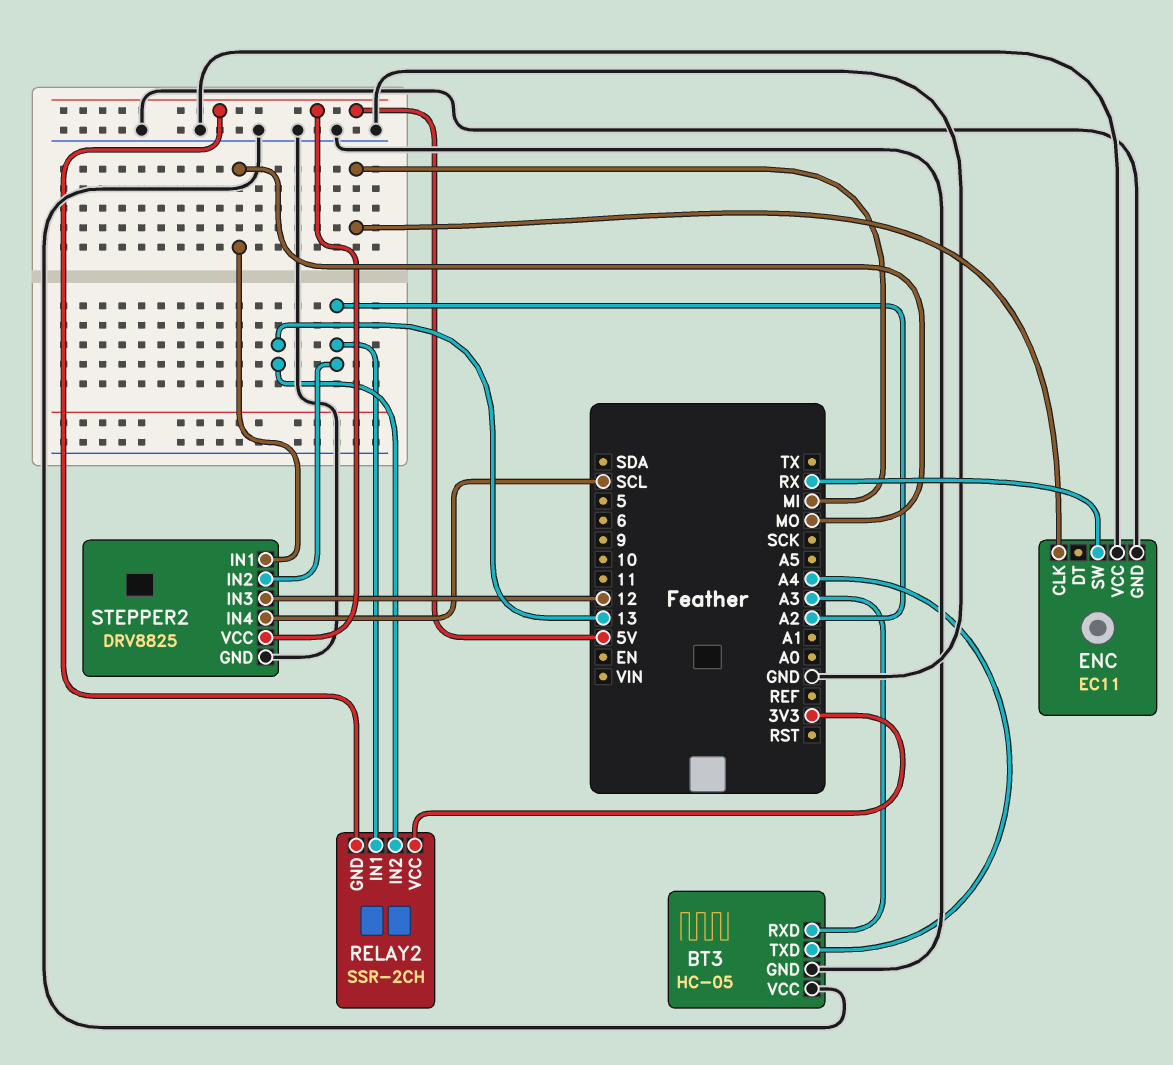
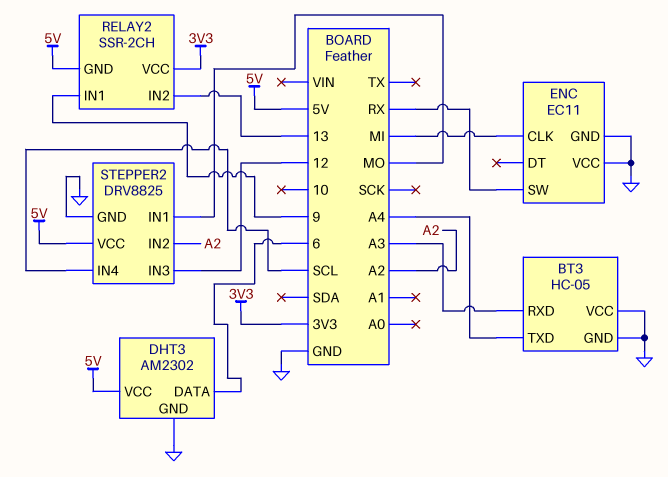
DHT3: none -> AM2302
DHT3 pin DATA: none -> 6
DHT3 pin GND: none -> GND
DHT3 pin VCC: none -> 5V
RELAY2 pin IN1: A2 -> 9

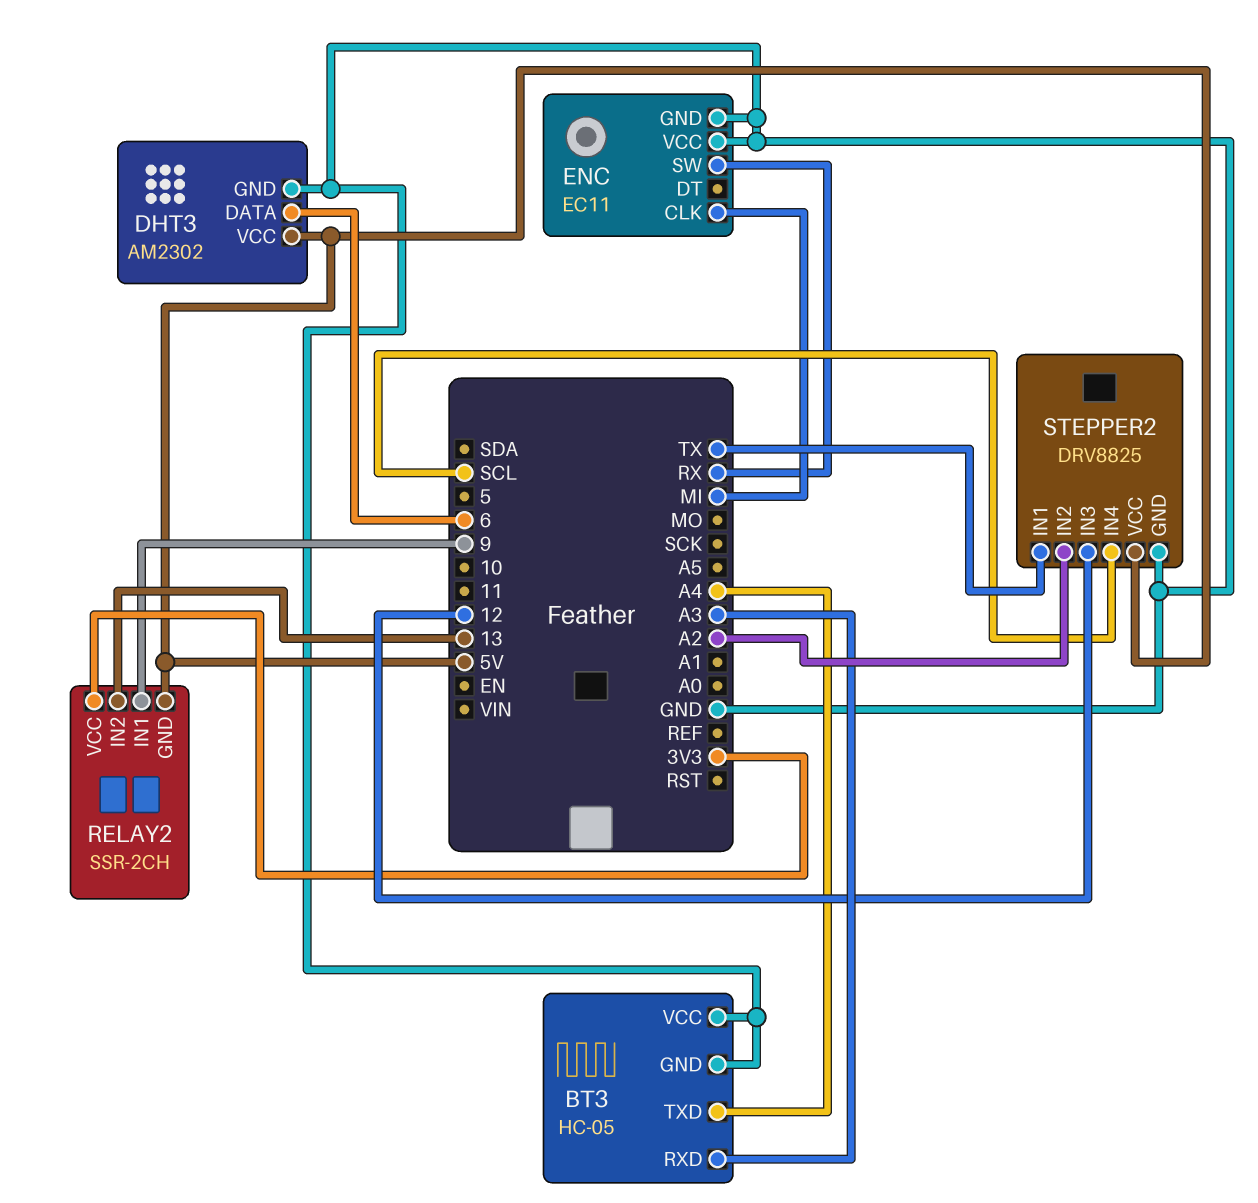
STEPPER2 pin IN1: MO -> TX

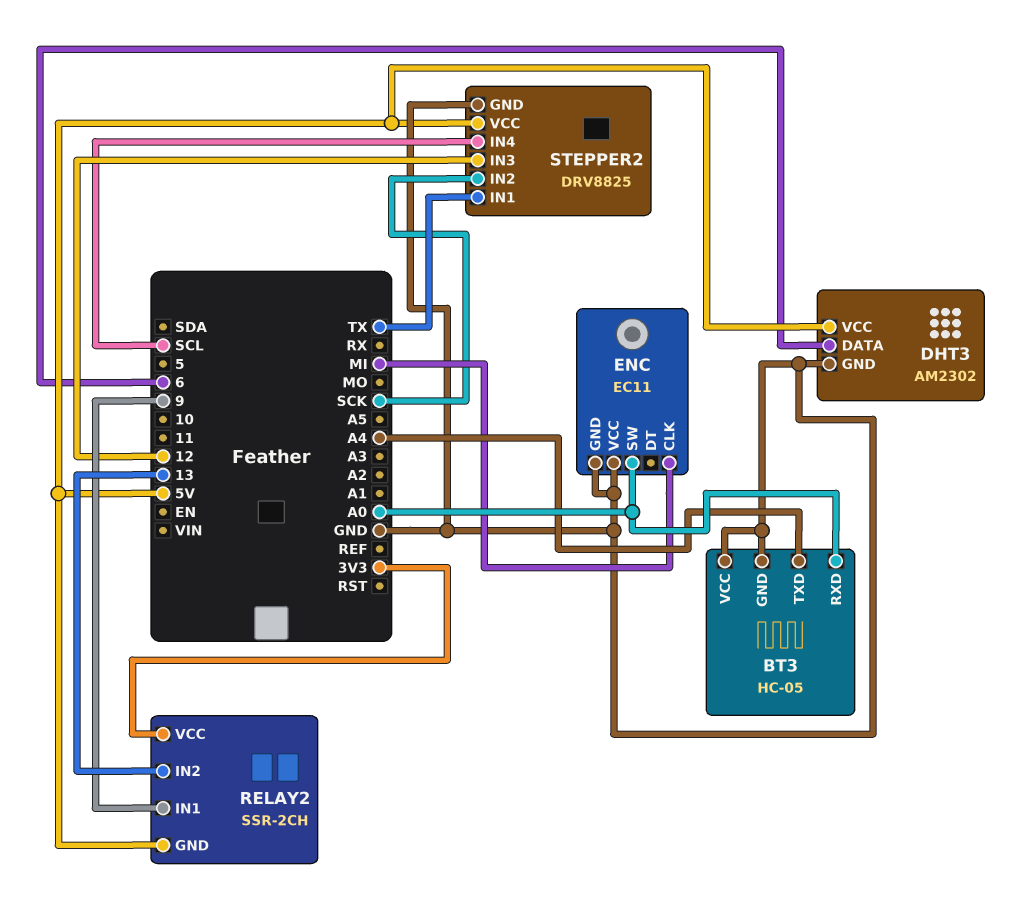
BT3 pin RXD: A3 -> A0
ENC pin SW: RX -> A0
STEPPER2 pin IN2: A2 -> SCK

